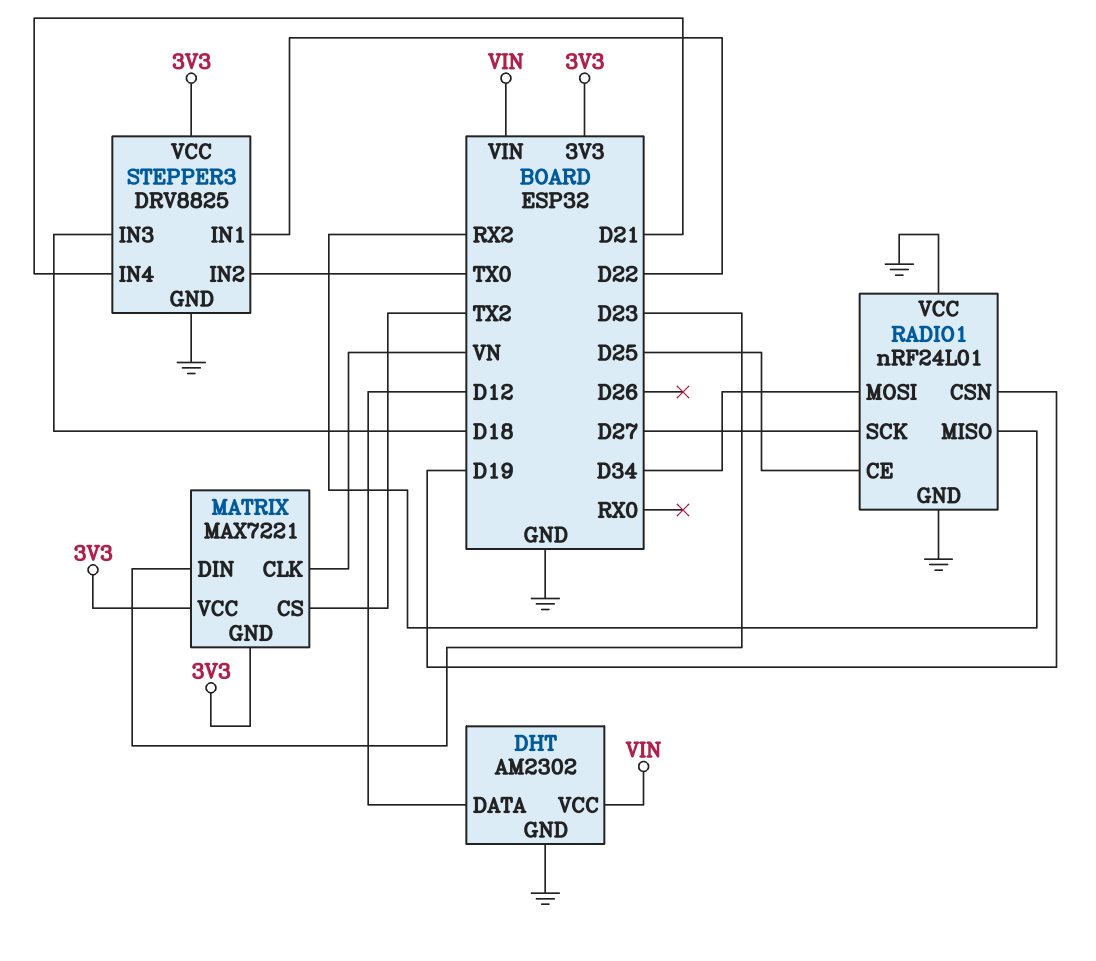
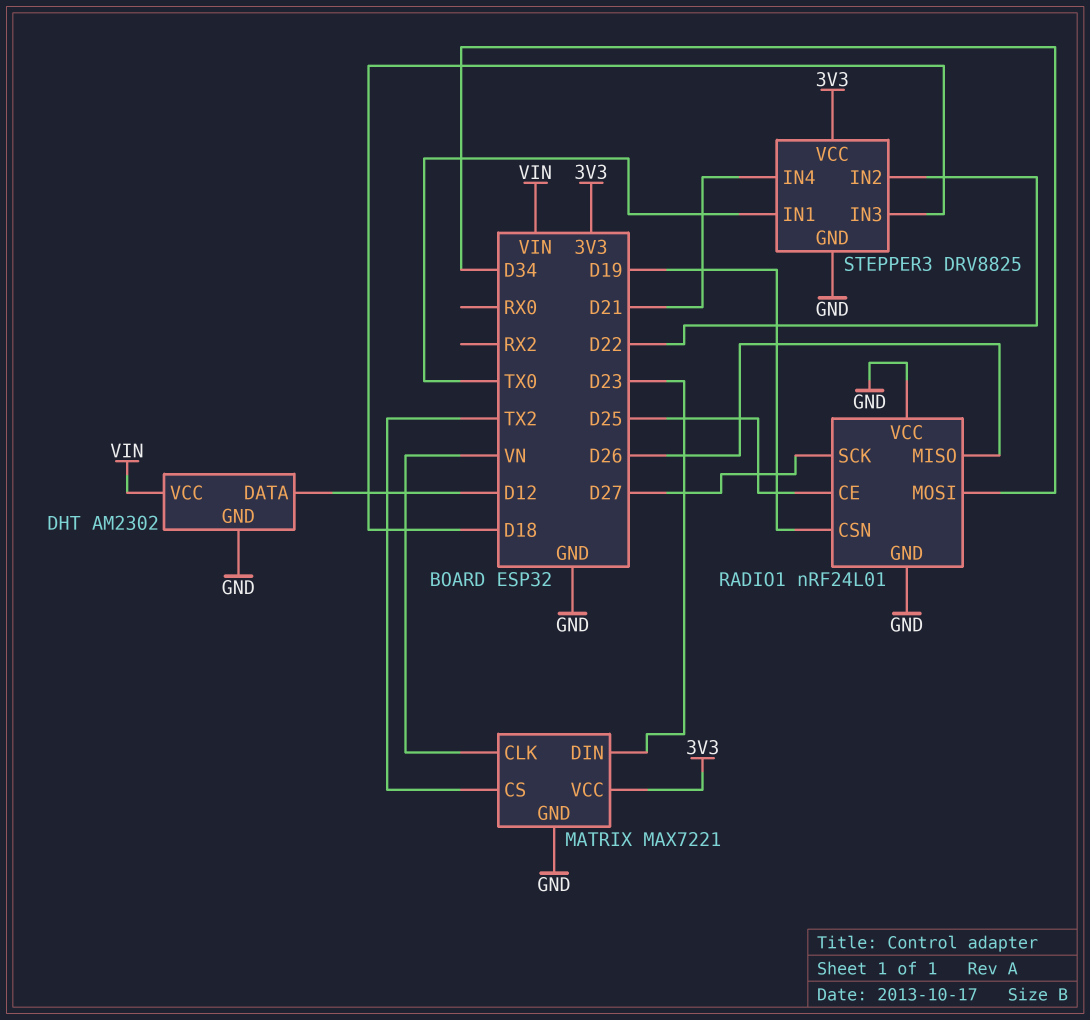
MATRIX pin GND: 3V3 -> GND
RADIO1 pin MISO: RX2 -> D26
STEPPER3 pin IN1: D22 -> TX0
STEPPER3 pin IN2: TX0 -> D22

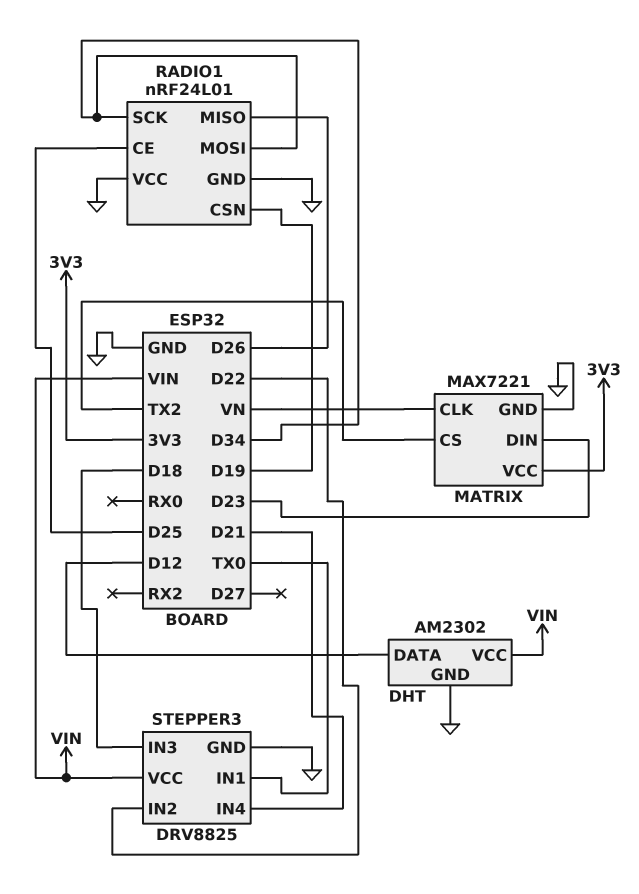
RADIO1 pin SCK: D27 -> D34
STEPPER3 pin VCC: 3V3 -> VIN

